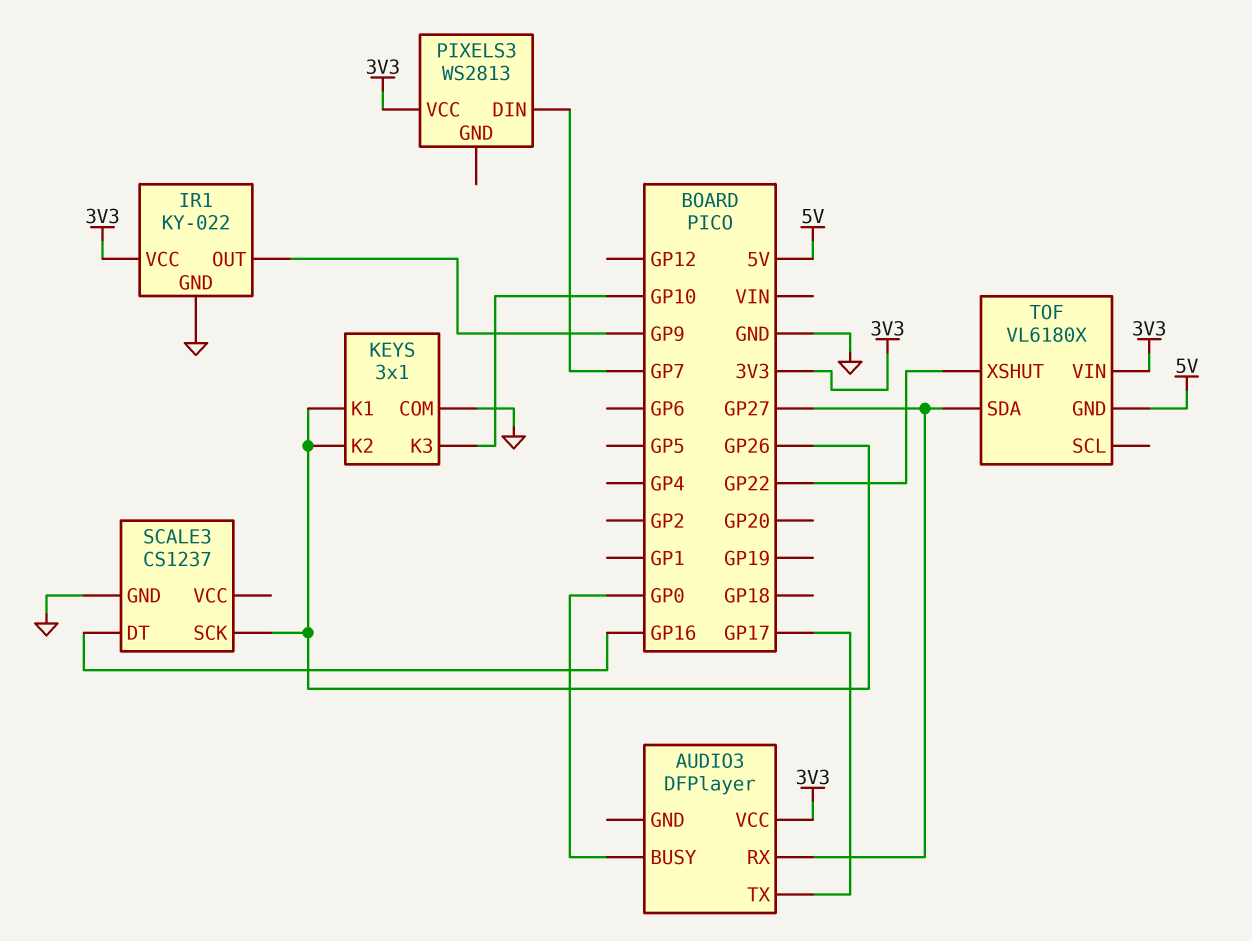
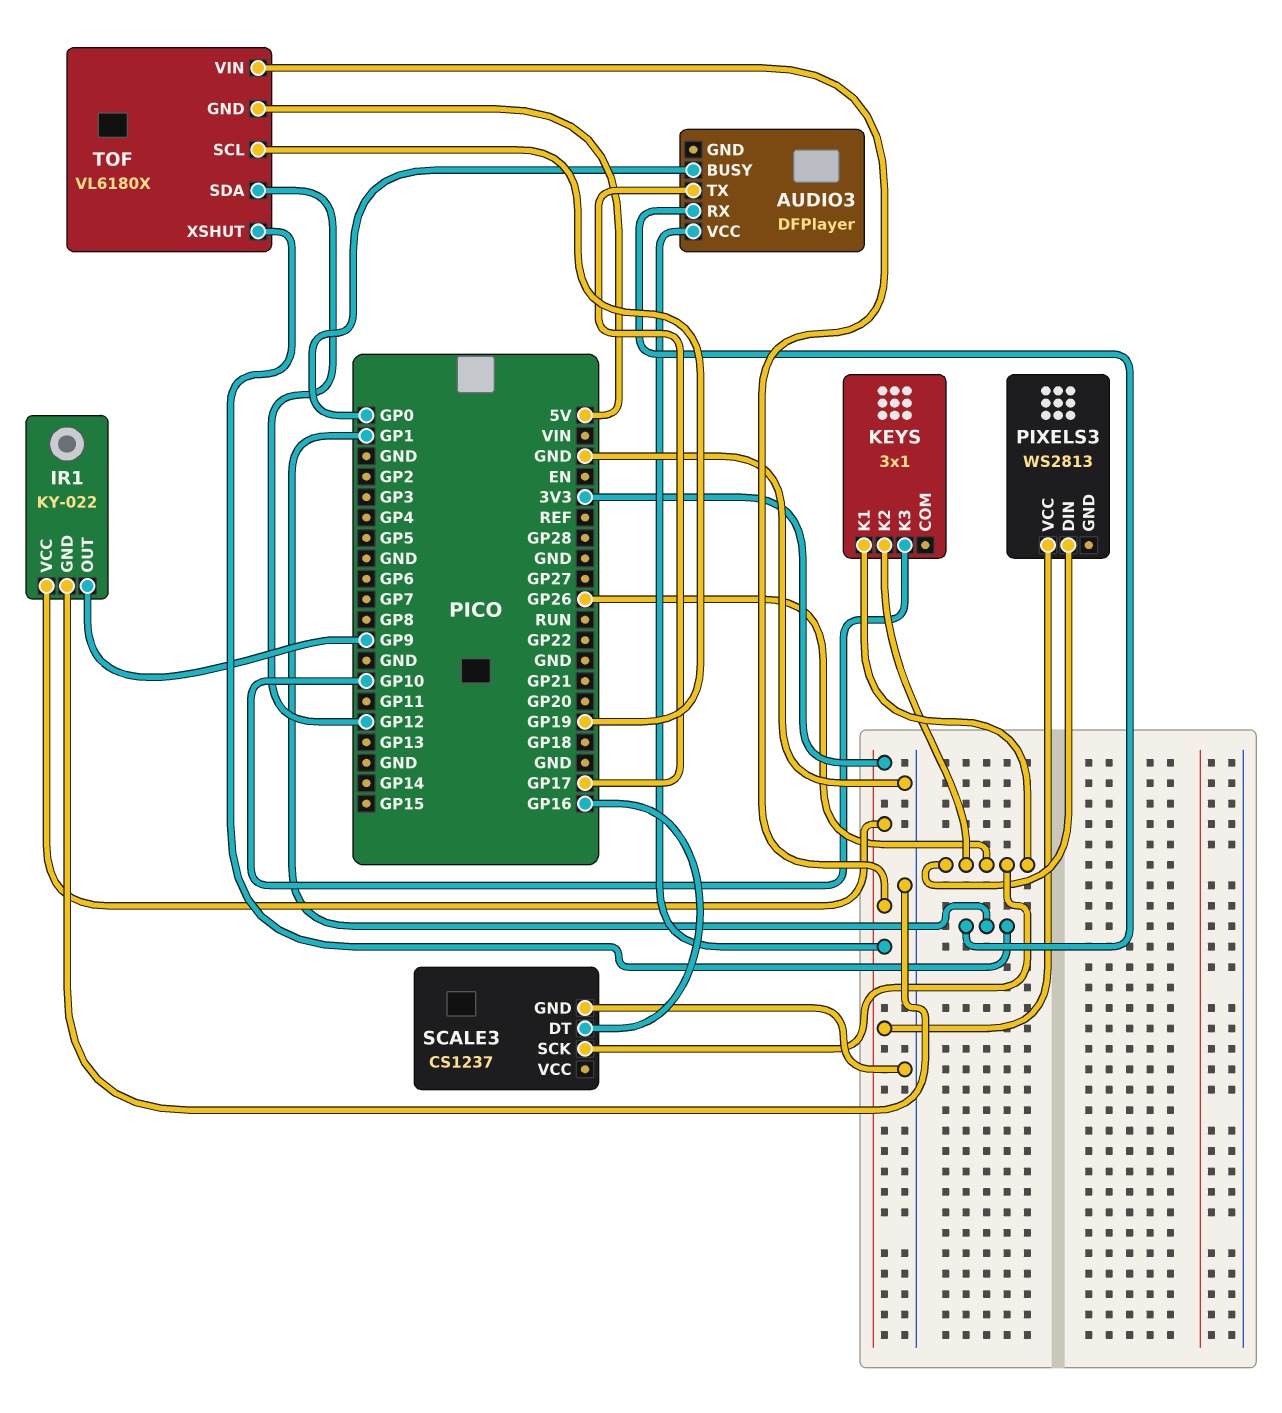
AUDIO3 pin RX: GP27 -> GP1
KEYS pin COM: GND -> none
PIXELS3 pin DIN: GP7 -> GP26
TOF pin SCL: none -> GP19
TOF pin SDA: GP27 -> GP12
TOF pin XSHUT: GP22 -> GP1

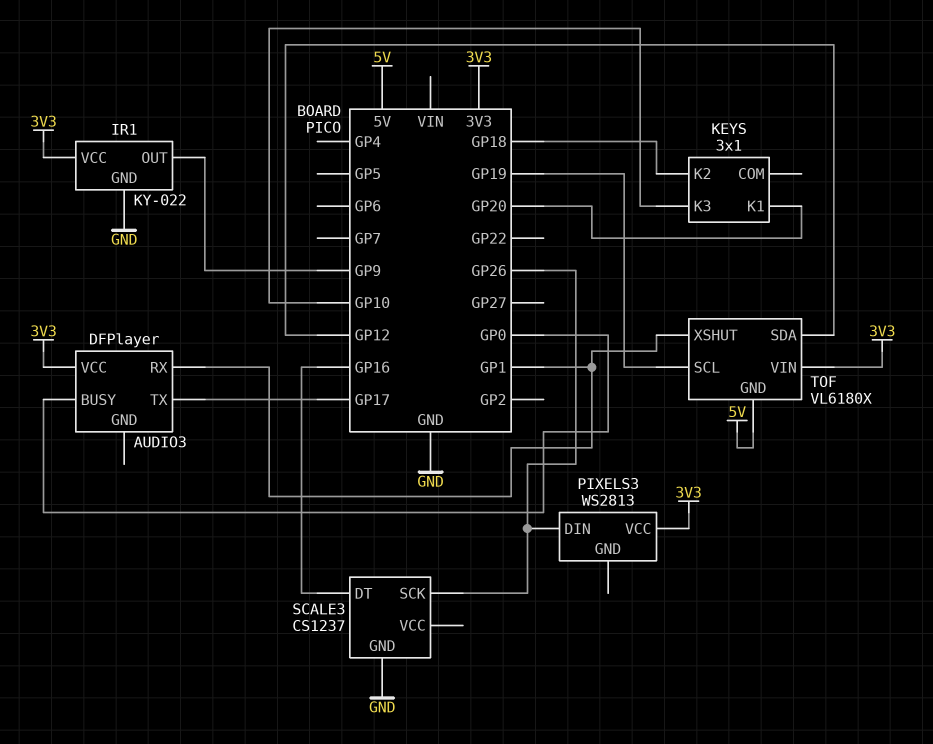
KEYS pin K1: GP26 -> GP20
KEYS pin K2: GP26 -> GP18

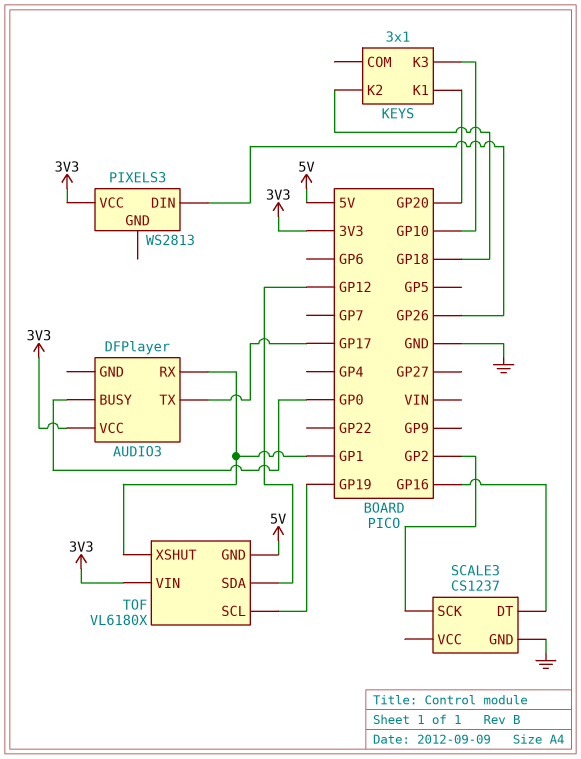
IR1: KY-022 -> none
IR1 pin GND: GND -> none
IR1 pin OUT: GP9 -> none
IR1 pin VCC: 3V3 -> none
SCALE3 pin SCK: GP26 -> GP2

